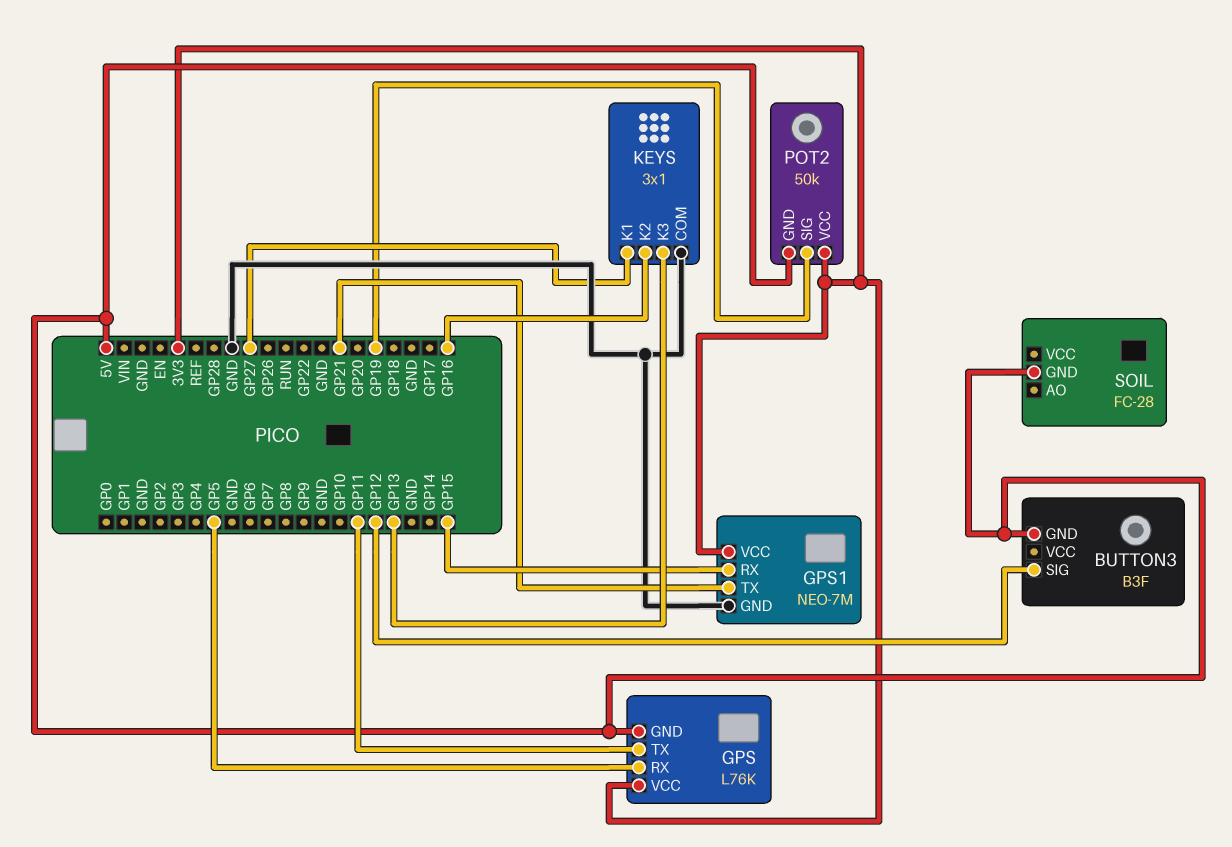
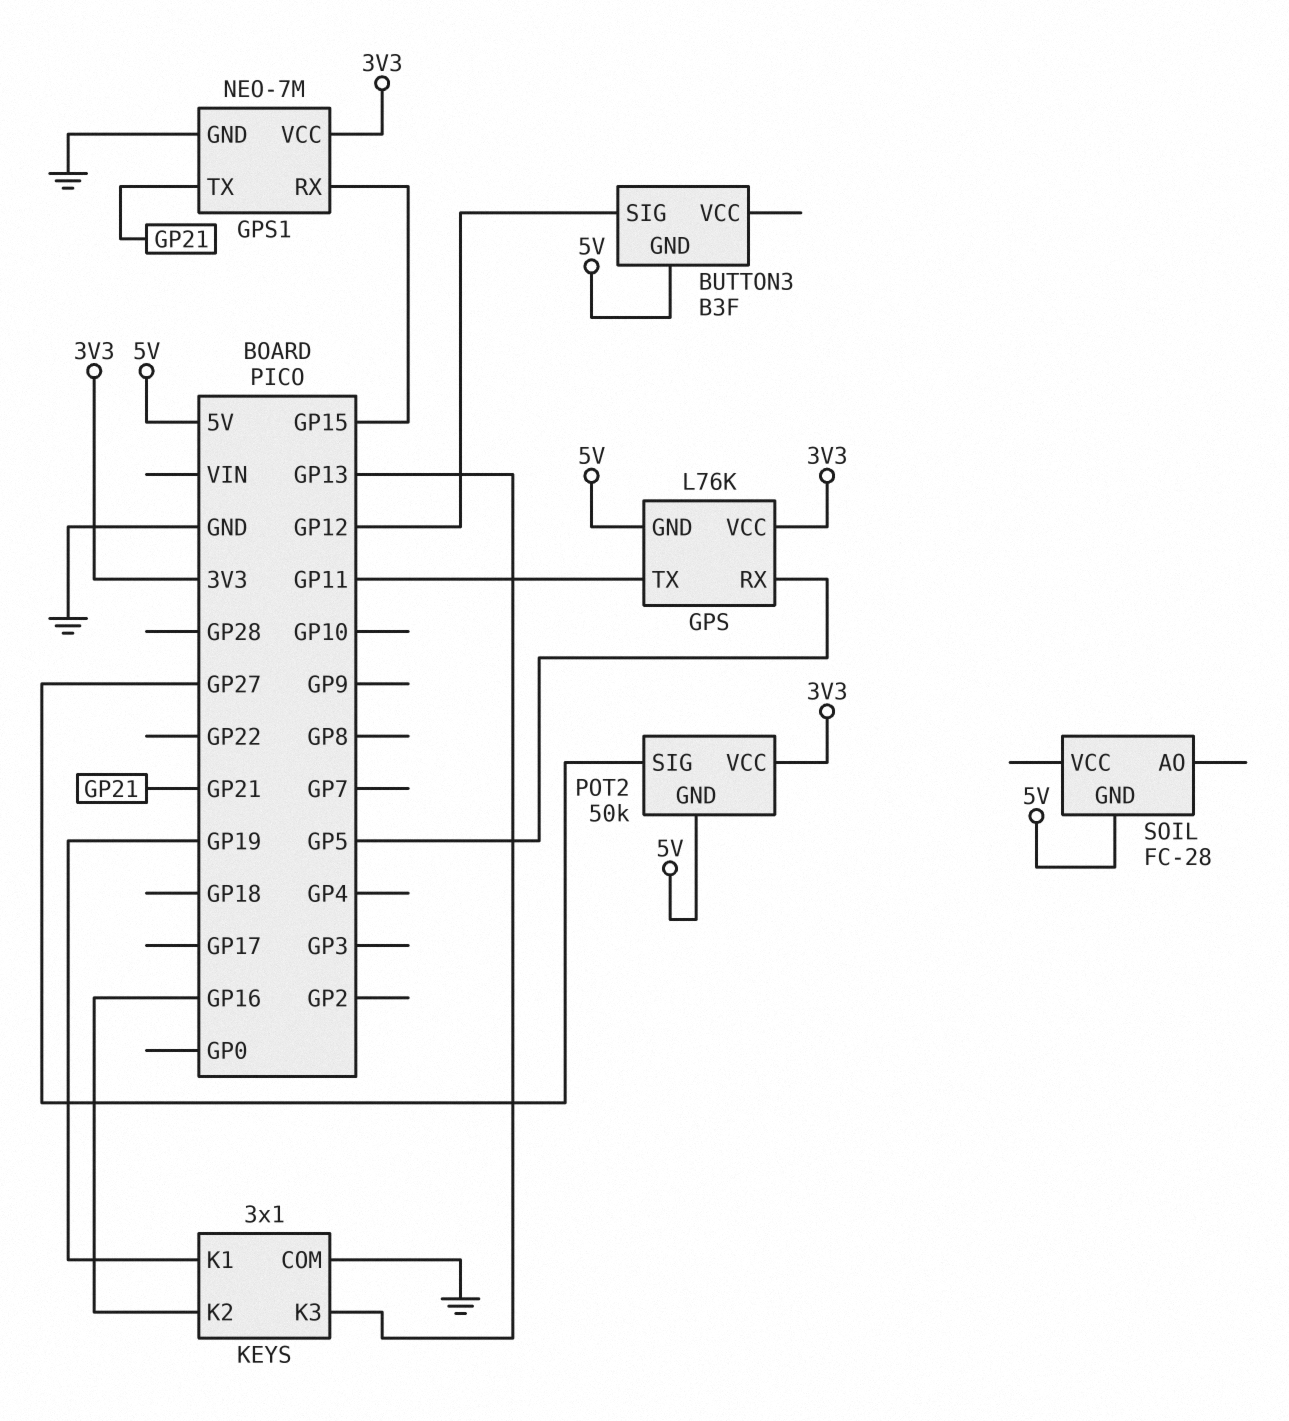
KEYS pin K1: GP27 -> GP19
POT2 pin SIG: GP19 -> GP27

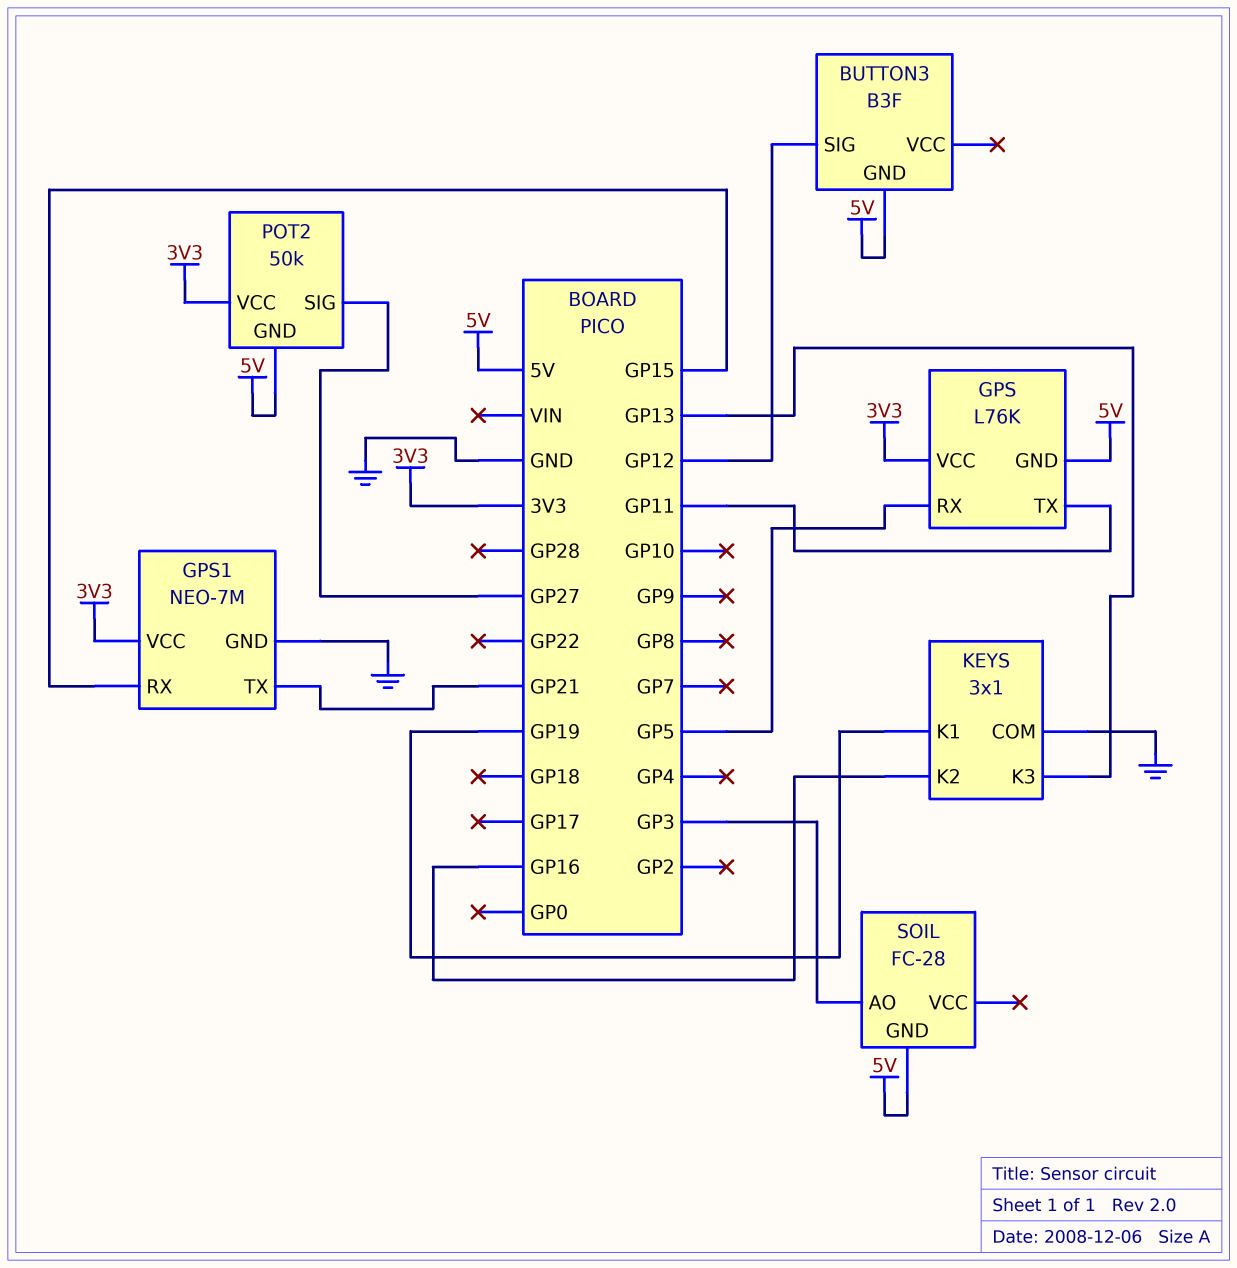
SOIL pin AO: none -> GP3

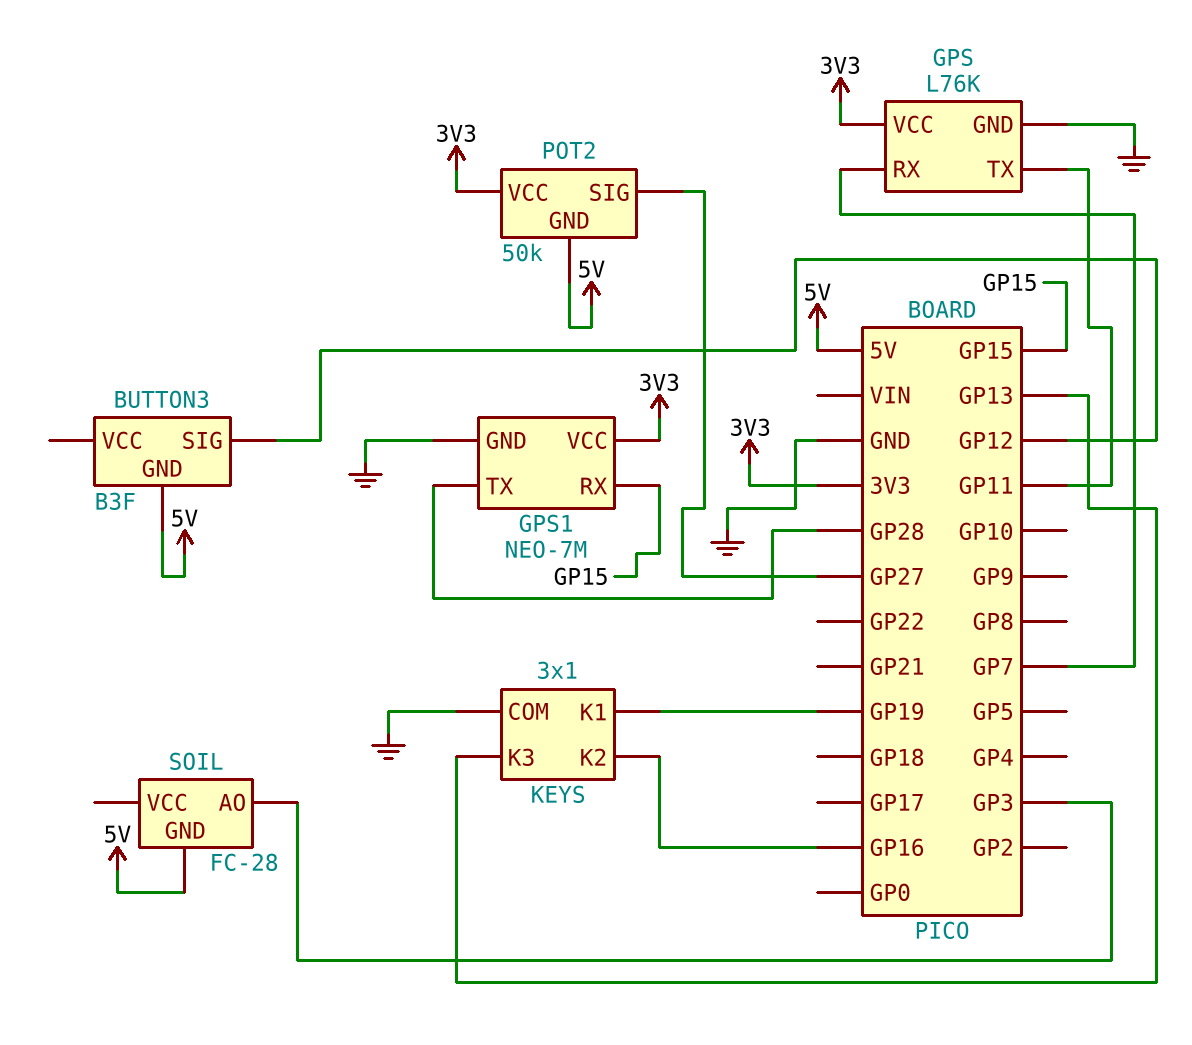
GPS pin GND: 5V -> GND
GPS pin RX: GP5 -> GP7
GPS1 pin TX: GP21 -> GP28

